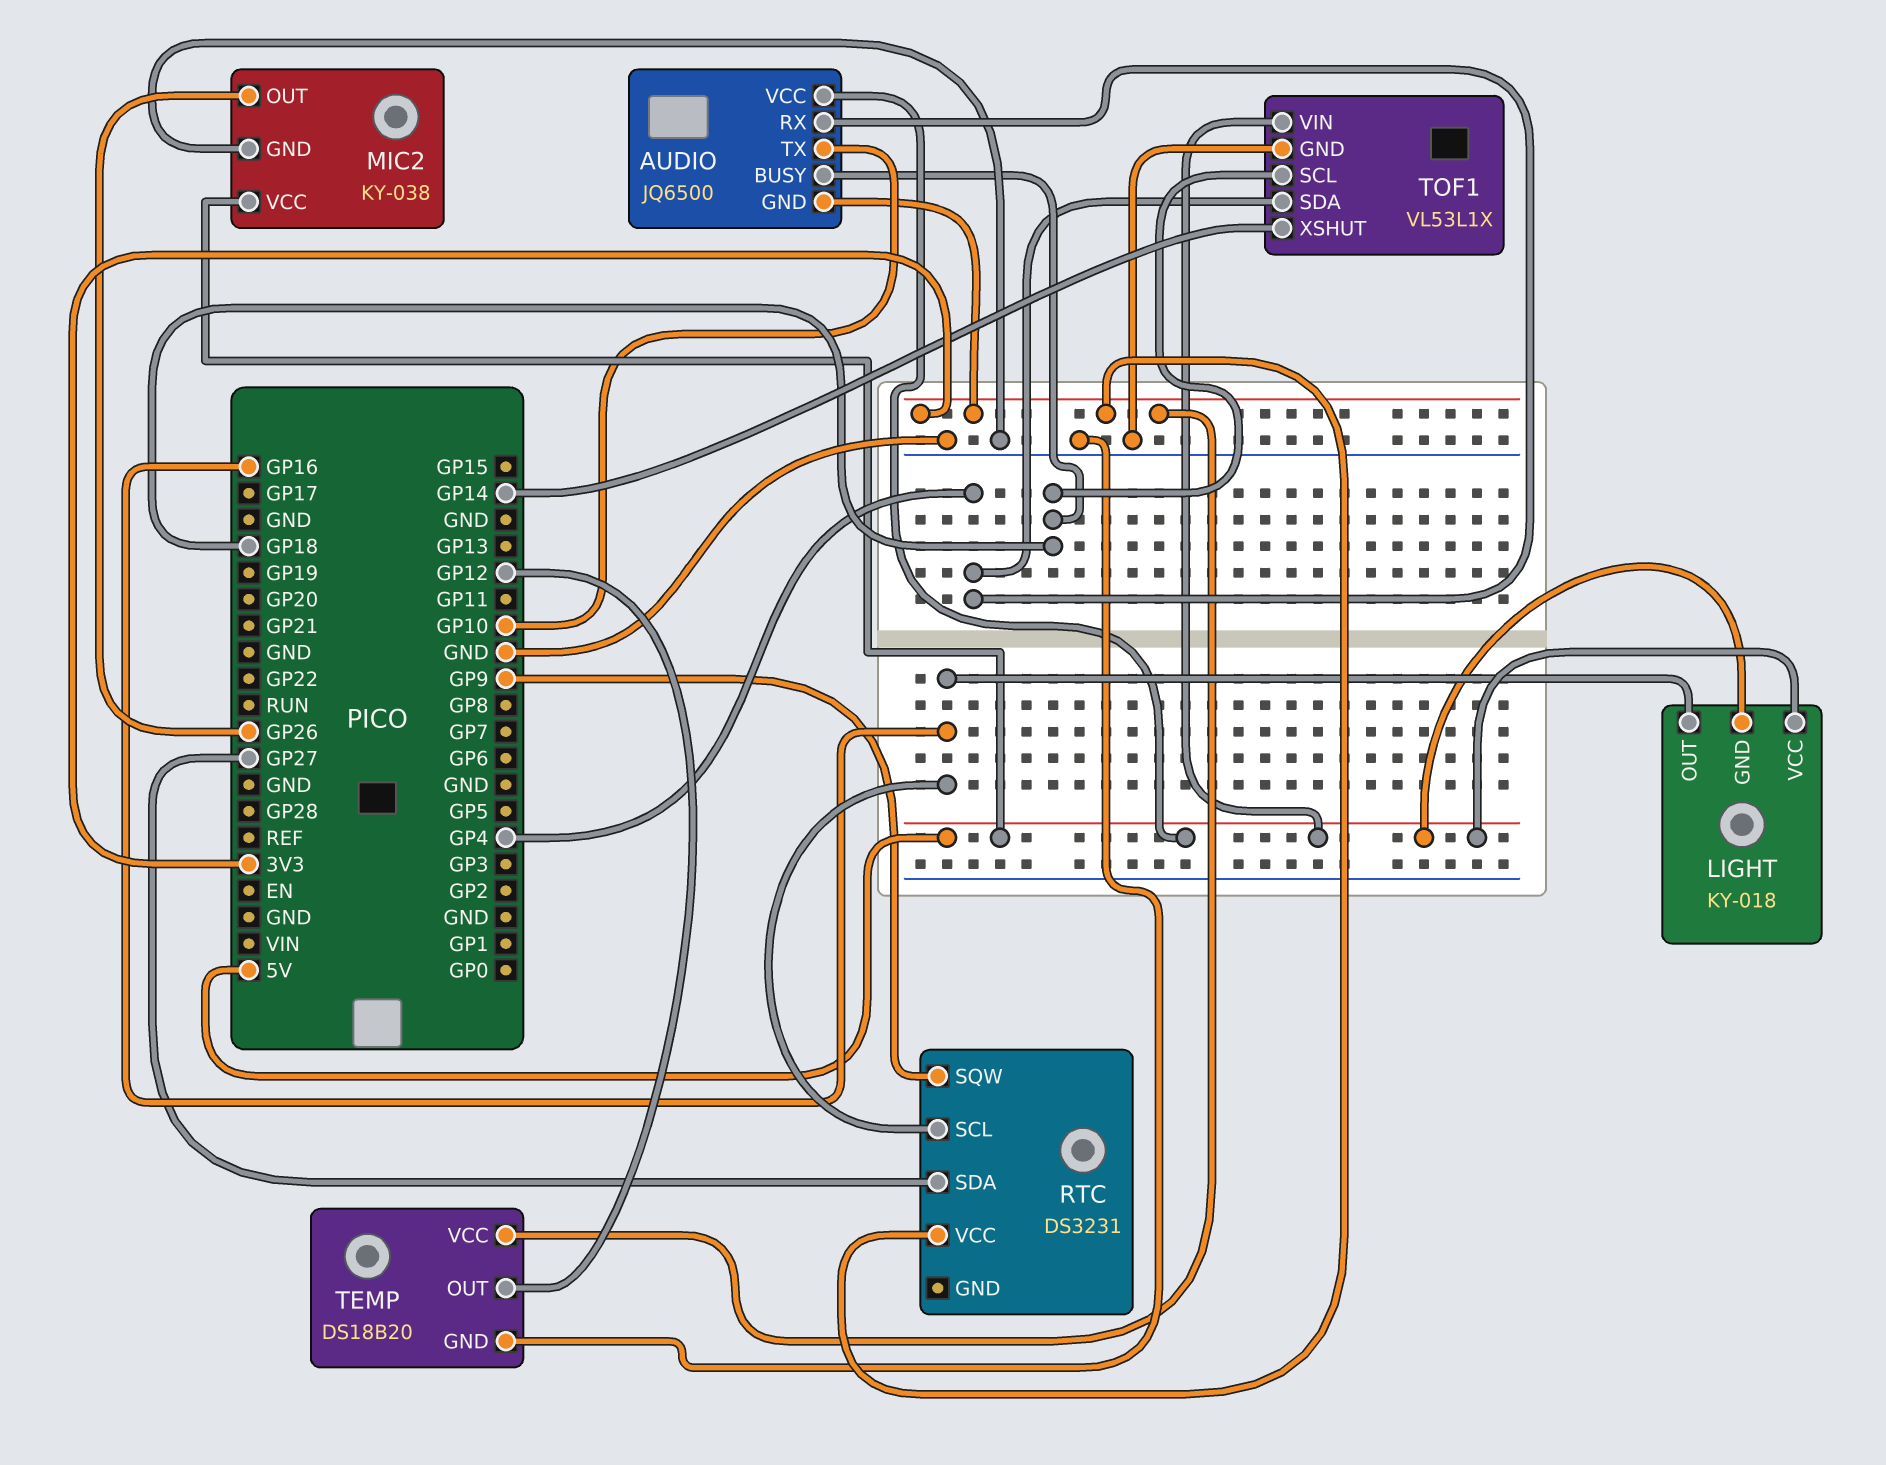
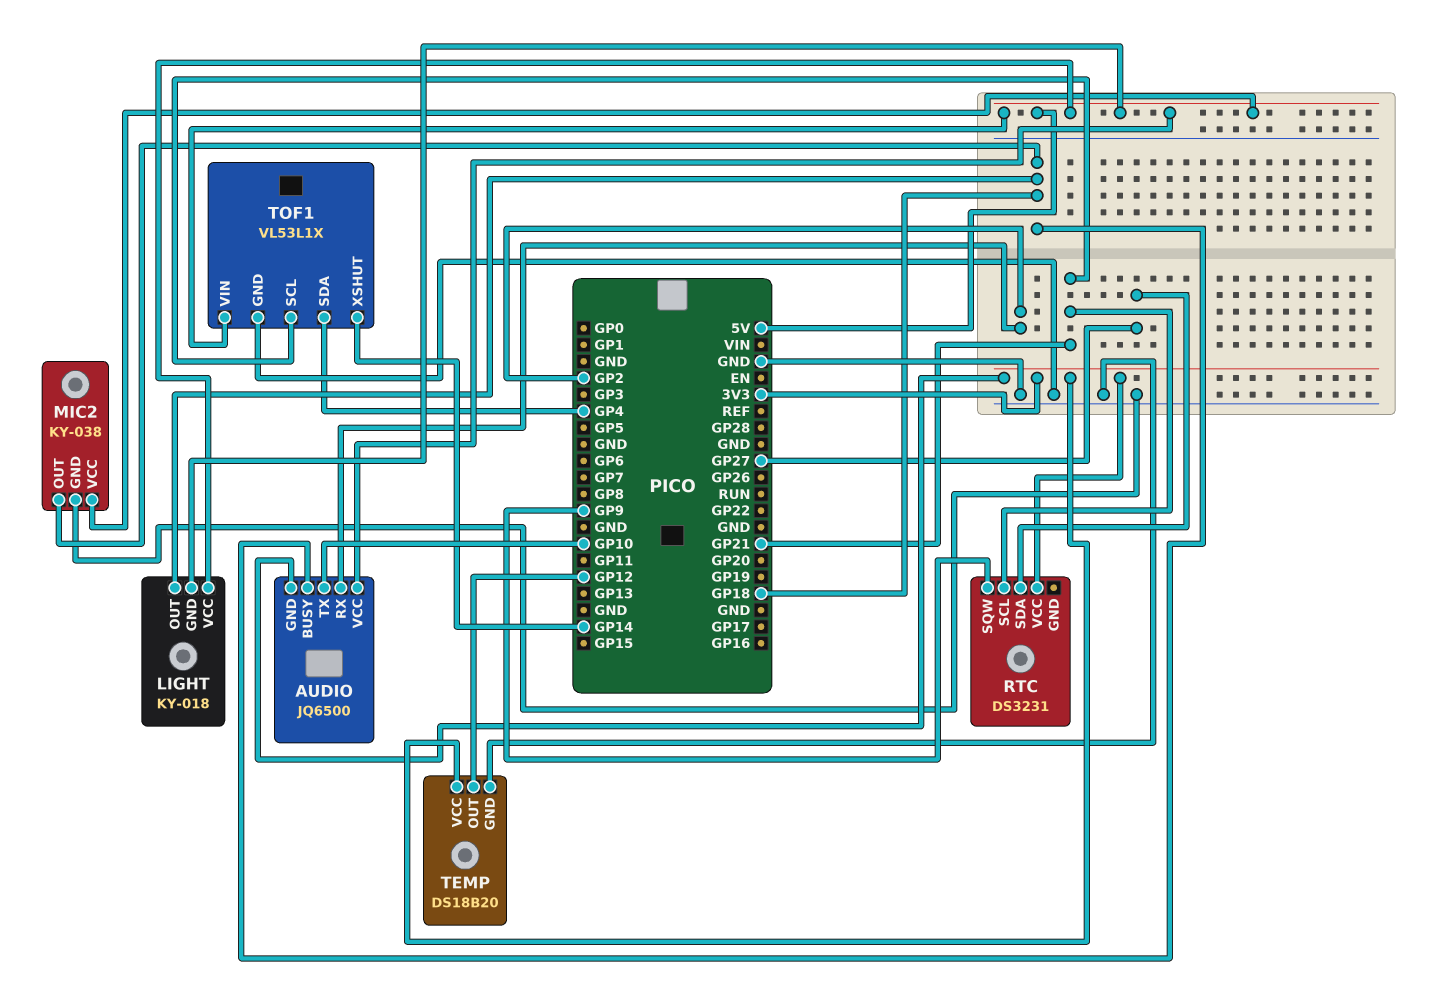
AUDIO pin RX: GP4 -> GP2
LIGHT pin OUT: GP16 -> GP18
MIC2 pin OUT: GP26 -> GP18
RTC pin SCL: GP16 -> GP21
TOF1 pin SCL: GP18 -> GP21

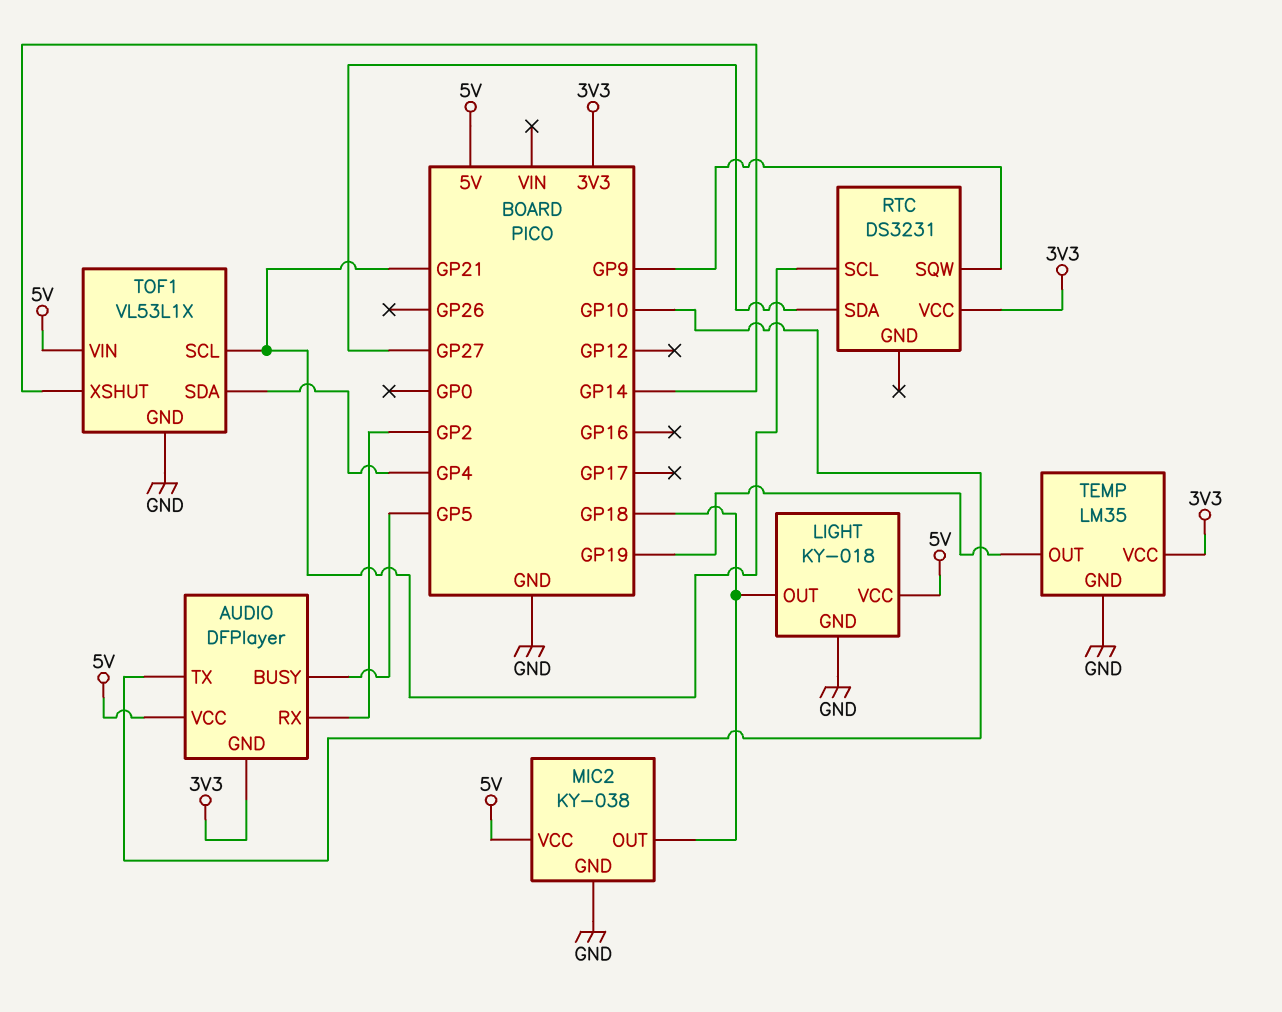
AUDIO: JQ6500 -> DFPlayer
AUDIO pin BUSY: GP18 -> GP5
LIGHT pin GND: 5V -> GND
TEMP: DS18B20 -> LM35
TEMP pin OUT: GP12 -> GP19

